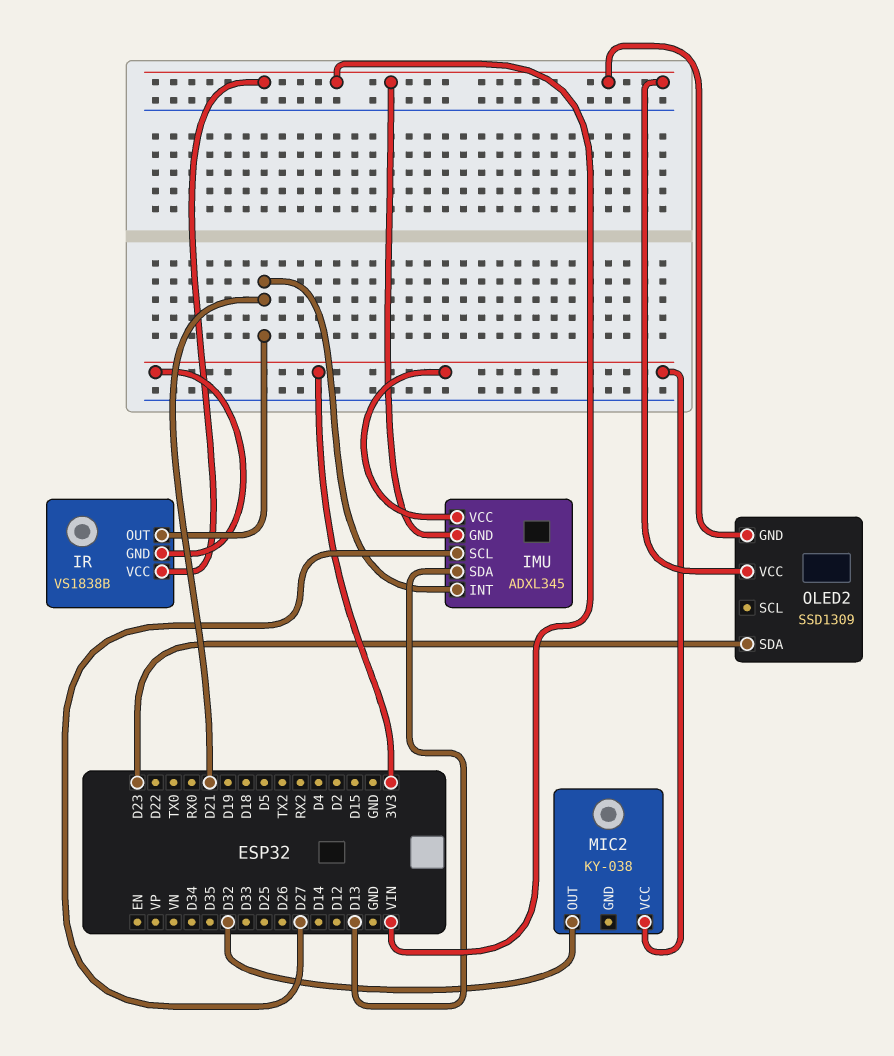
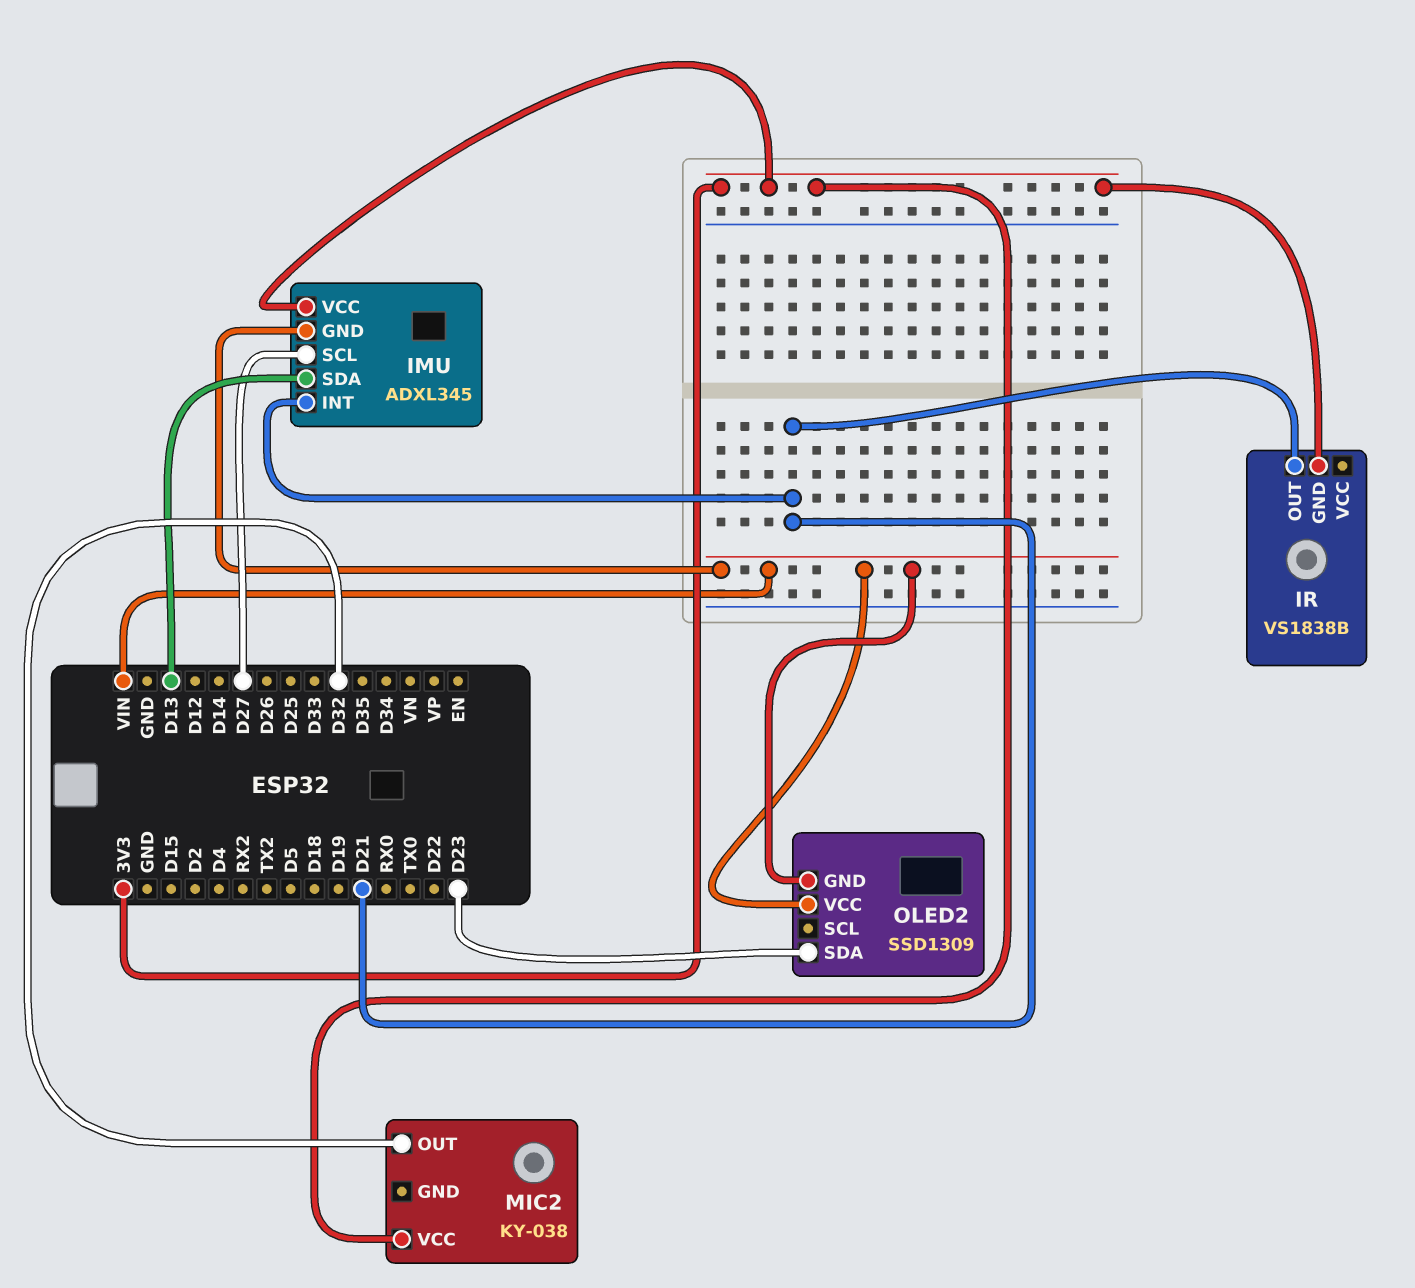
IR pin VCC: VIN -> none

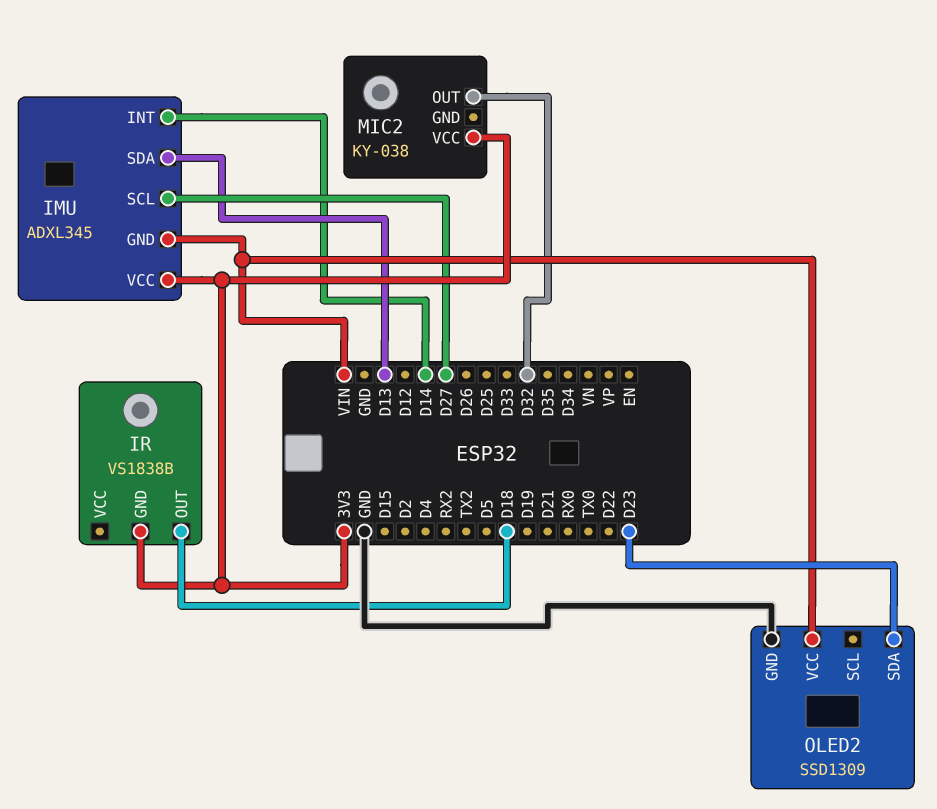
IMU pin INT: D21 -> D14
IR pin OUT: D21 -> D18
OLED2 pin GND: VIN -> GND

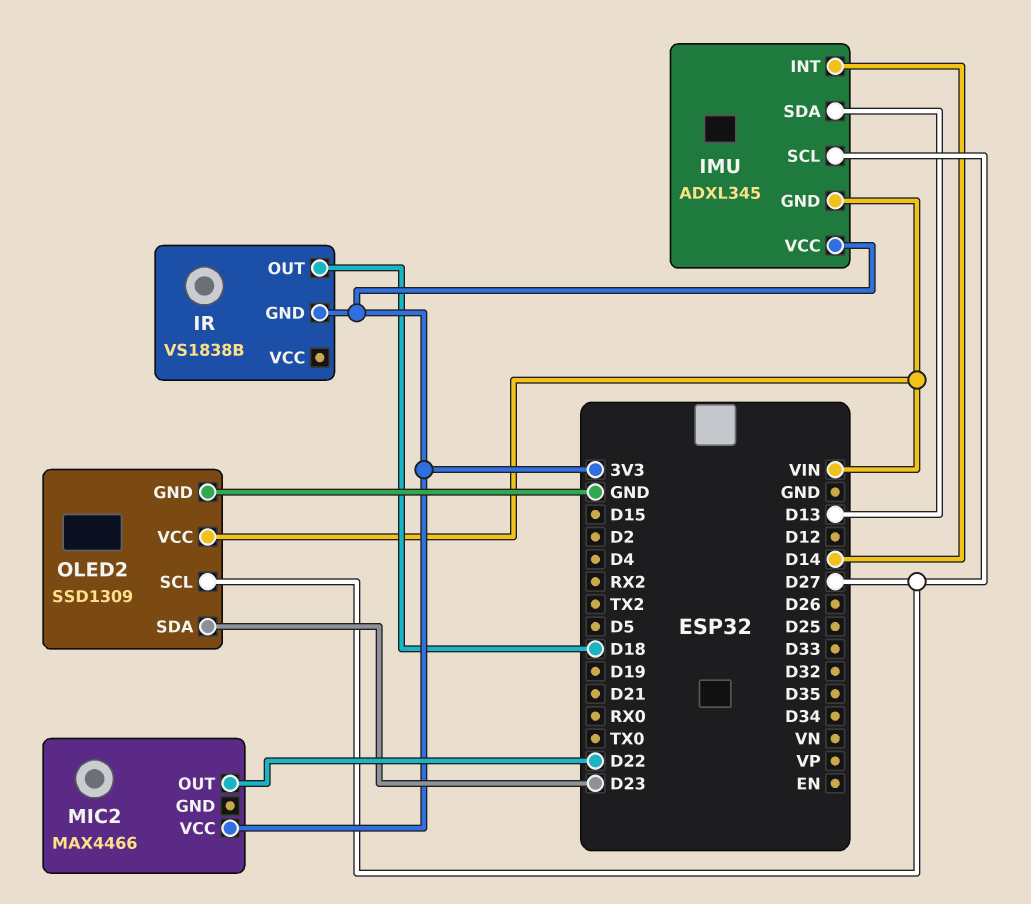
MIC2: KY-038 -> MAX4466
MIC2 pin OUT: D32 -> D22
OLED2 pin SCL: none -> D27

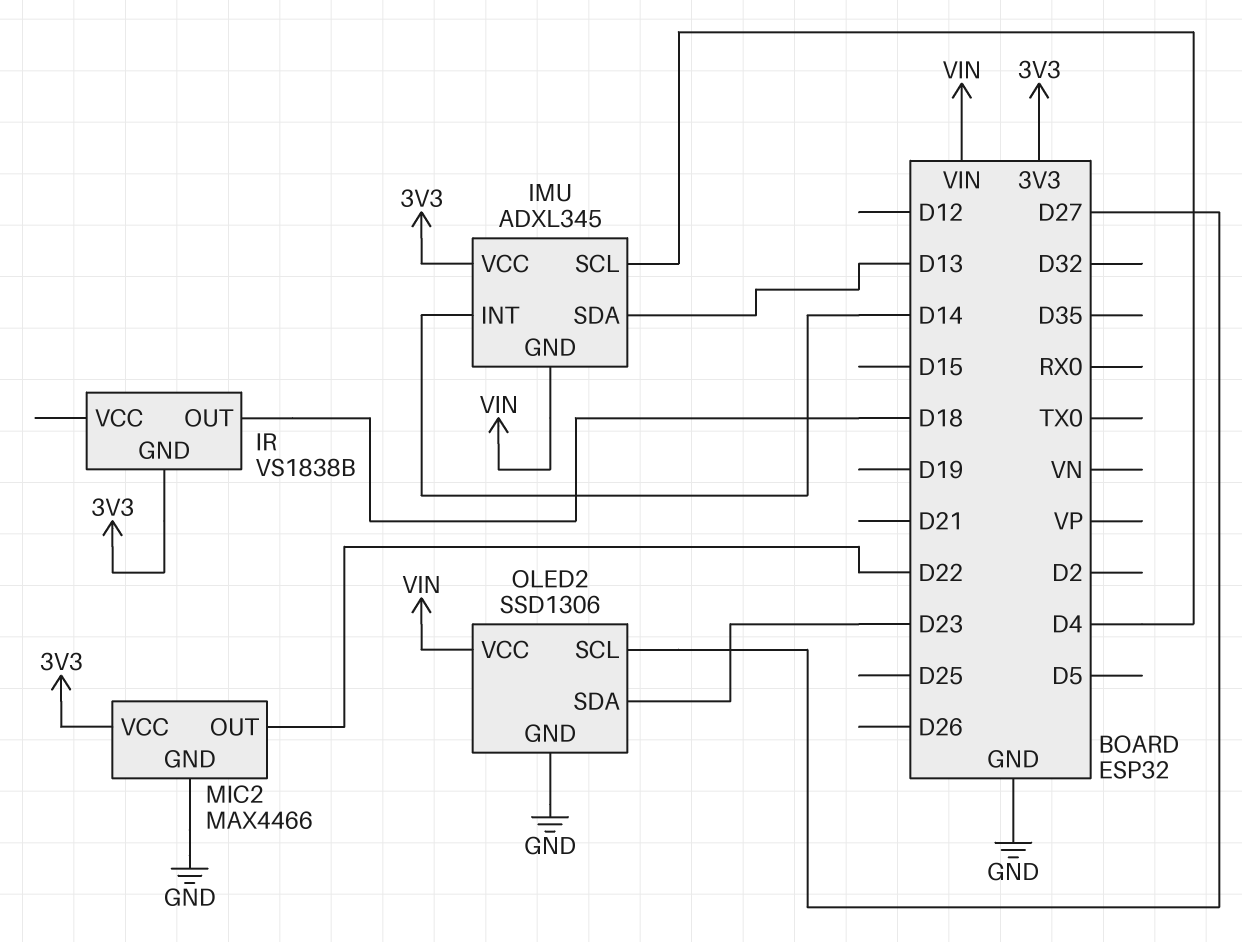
IMU pin SCL: D27 -> D4
MIC2 pin GND: none -> GND
OLED2: SSD1309 -> SSD1306

